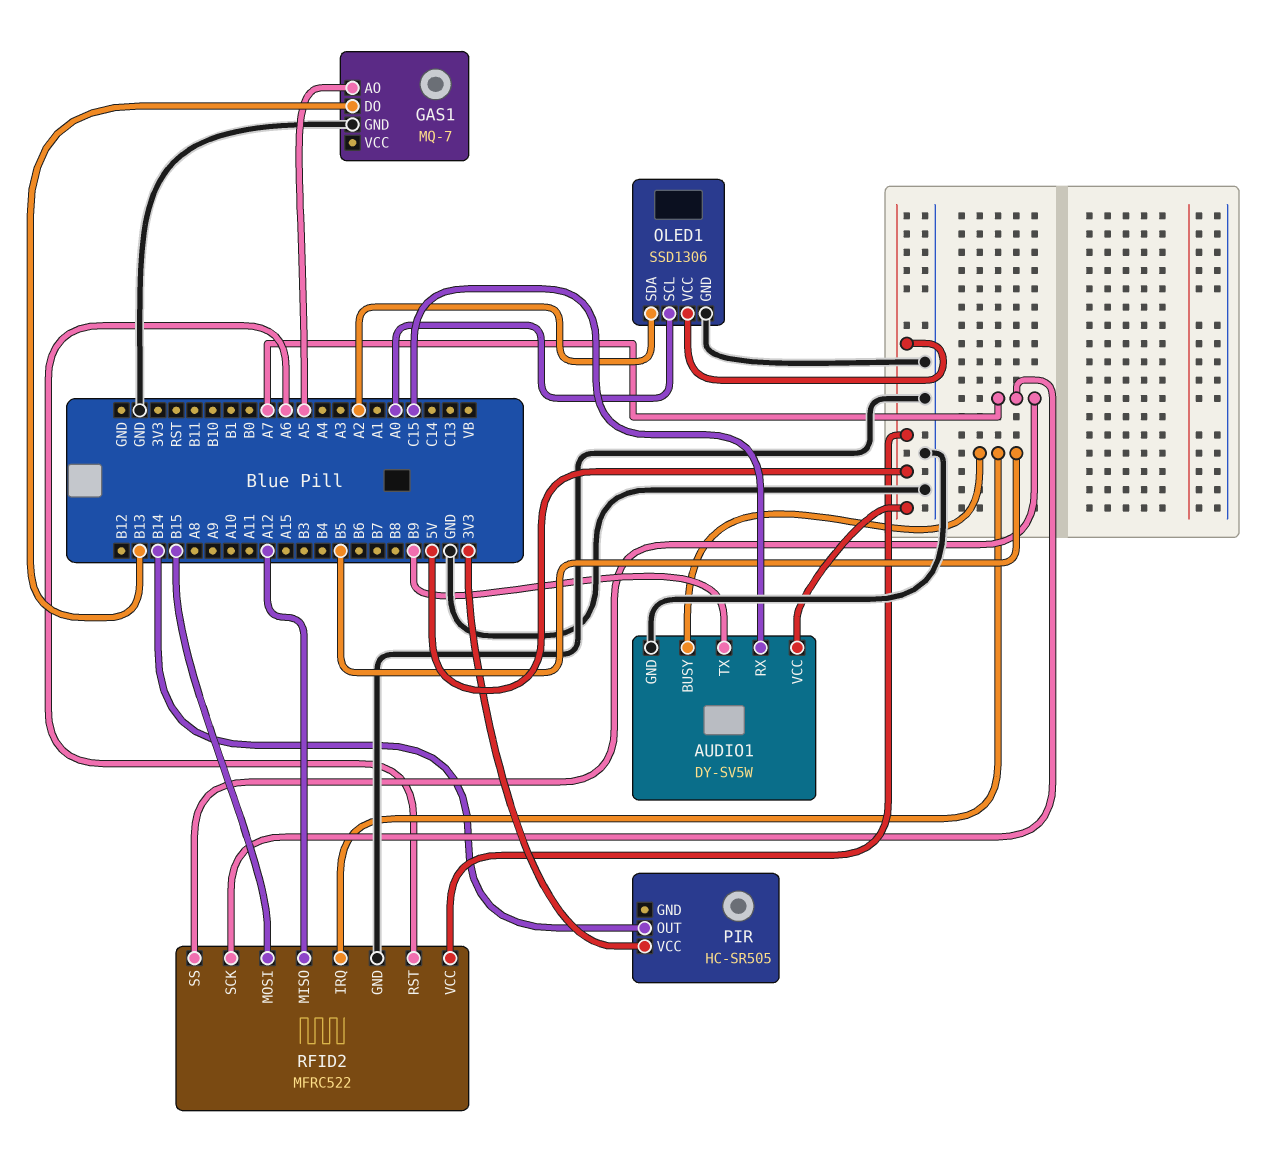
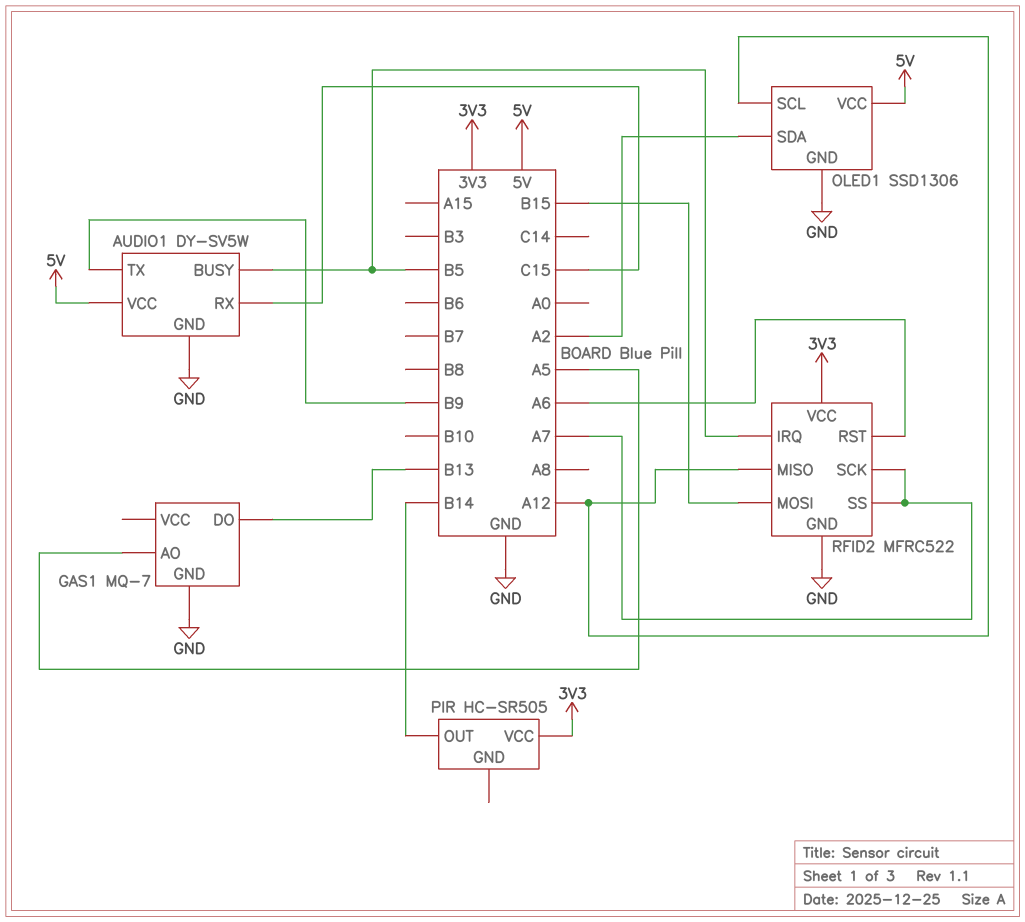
OLED1 pin SCL: A0 -> A12
RFID2 pin VCC: 5V -> 3V3

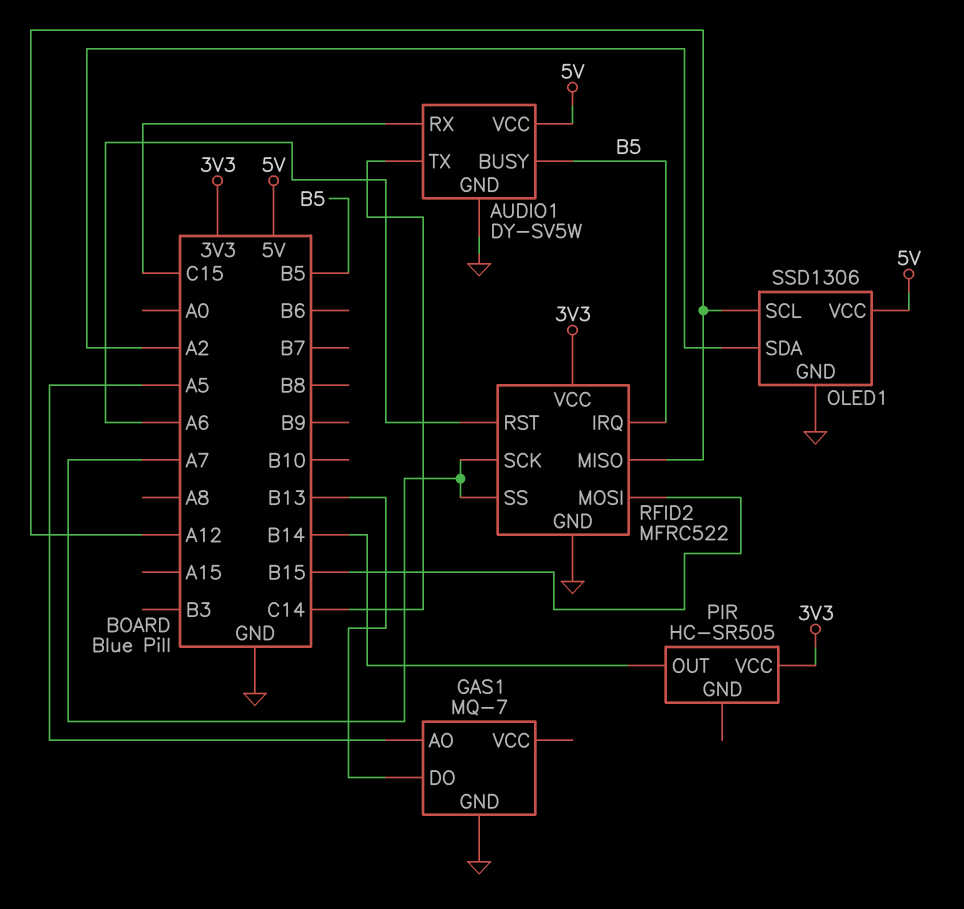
AUDIO1 pin TX: B9 -> C14

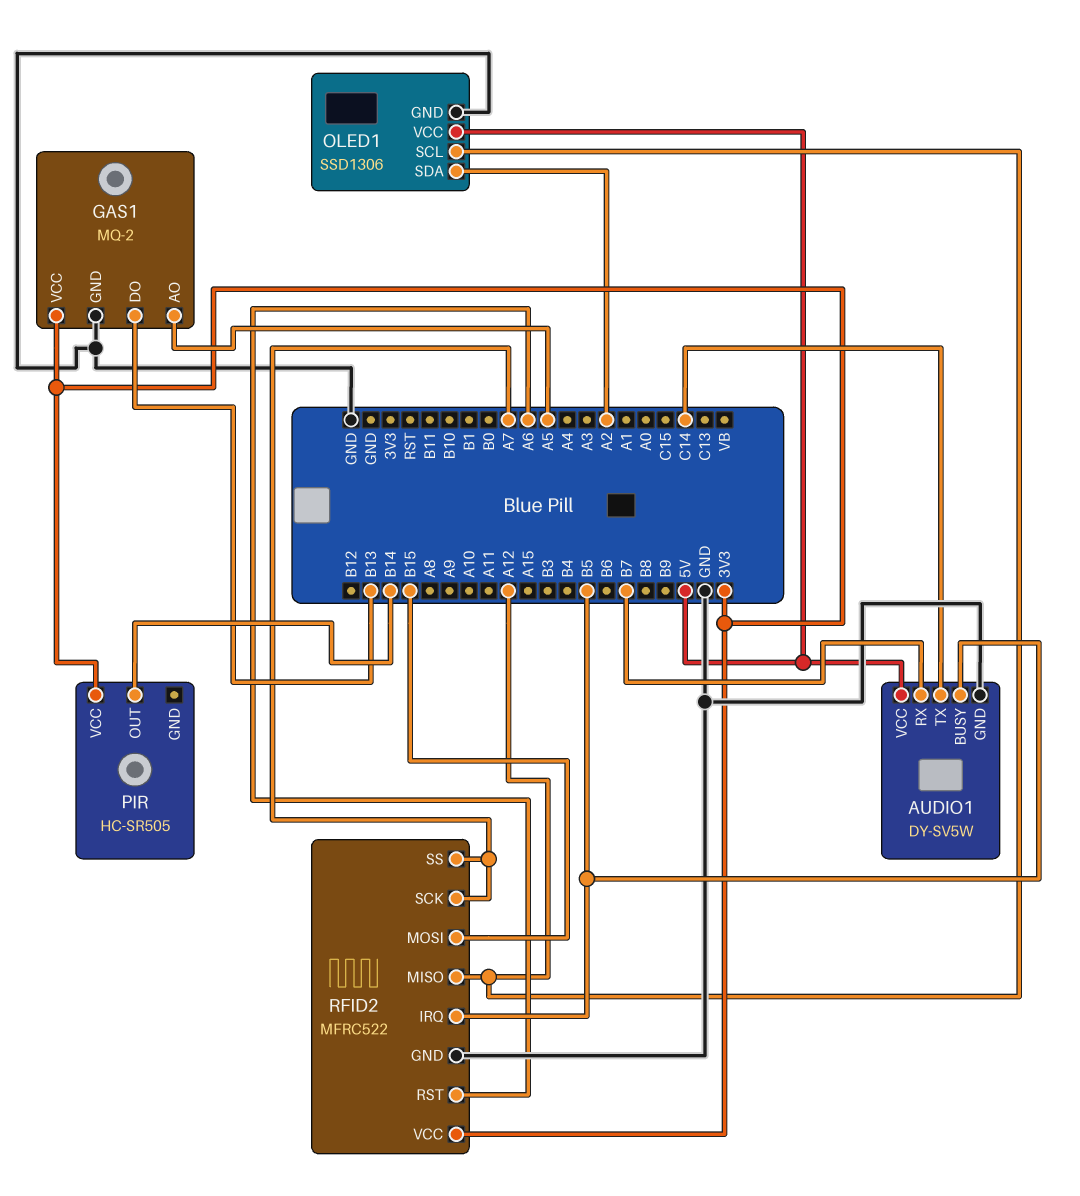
AUDIO1 pin RX: C15 -> B7
GAS1: MQ-7 -> MQ-2
GAS1 pin VCC: none -> 3V3

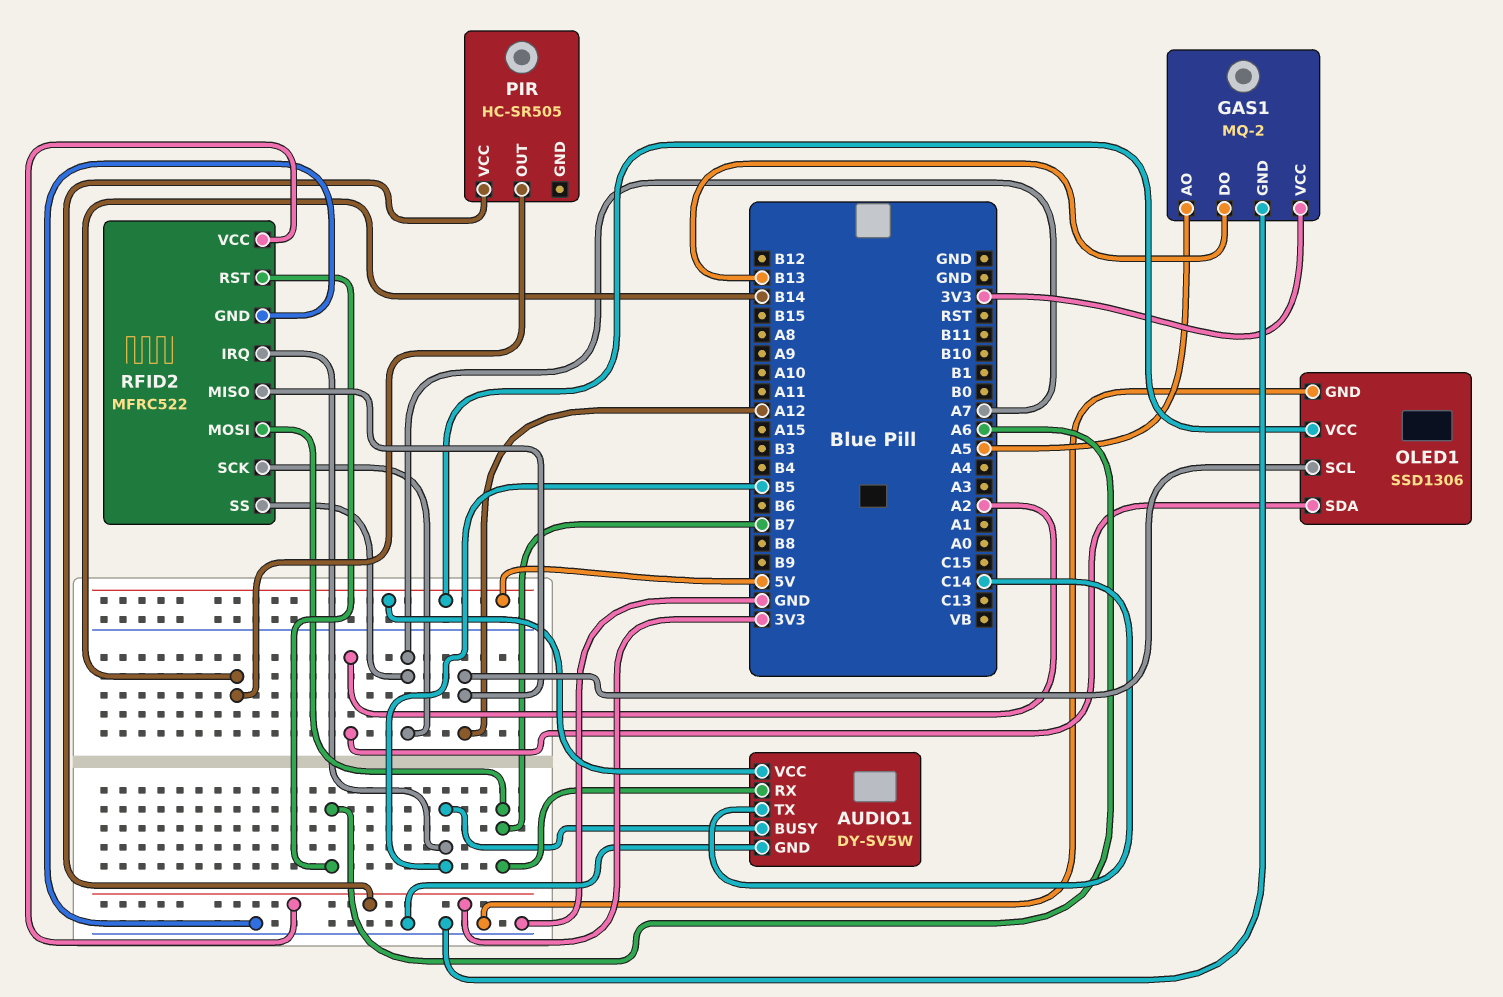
RFID2 pin MOSI: B15 -> B7

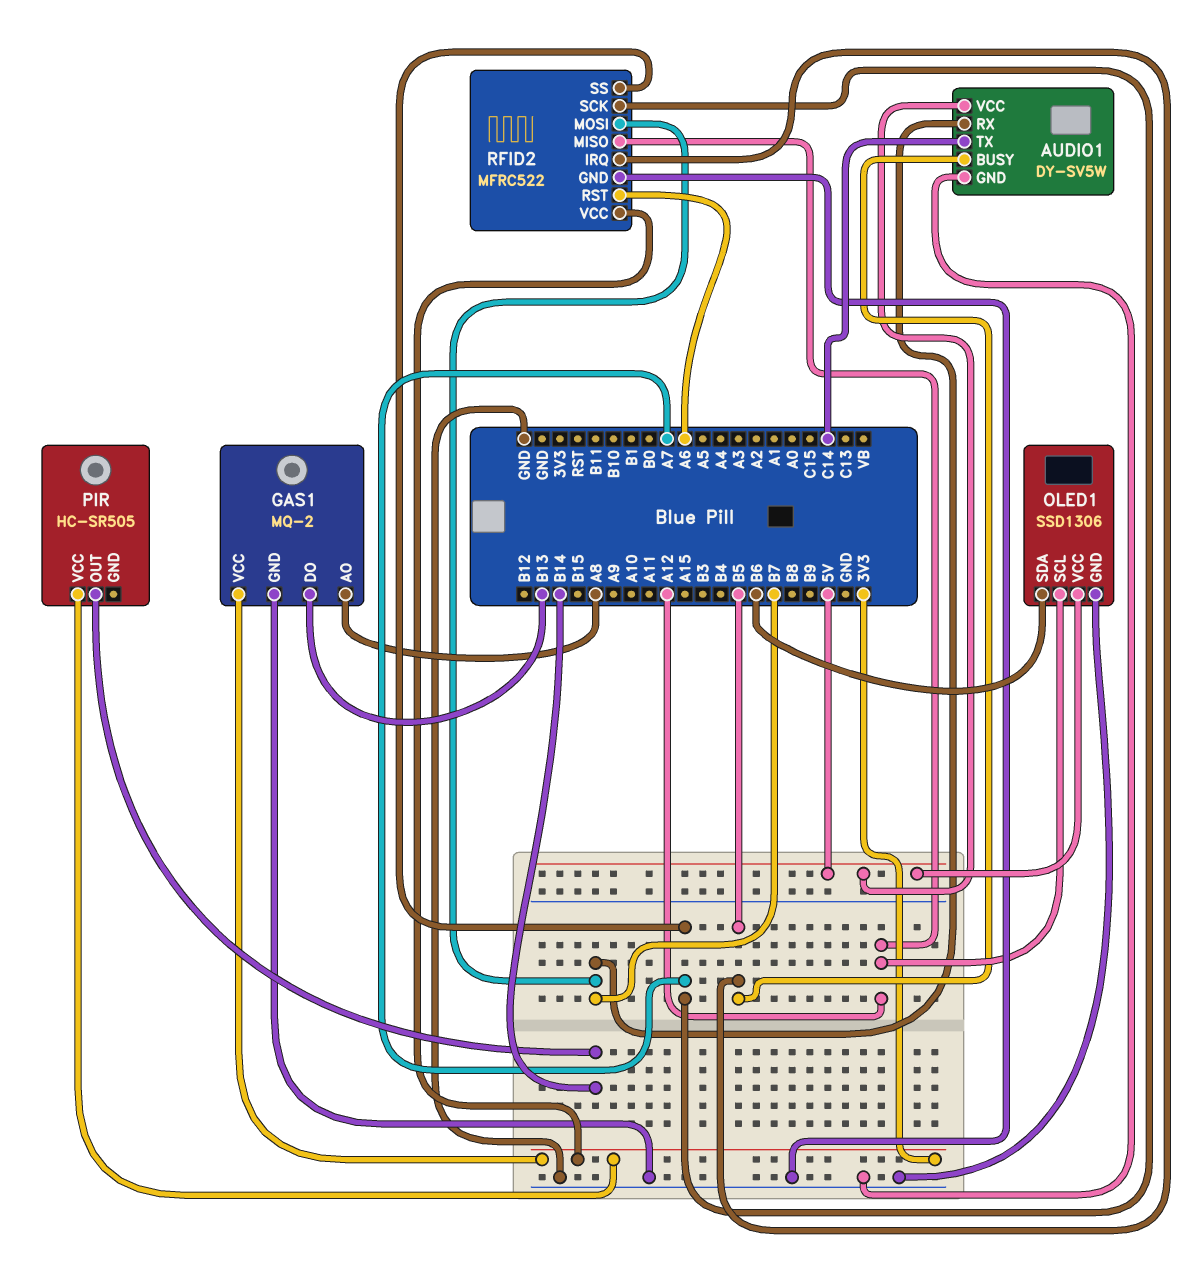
GAS1 pin AO: A5 -> A8
OLED1 pin SDA: A2 -> B6

